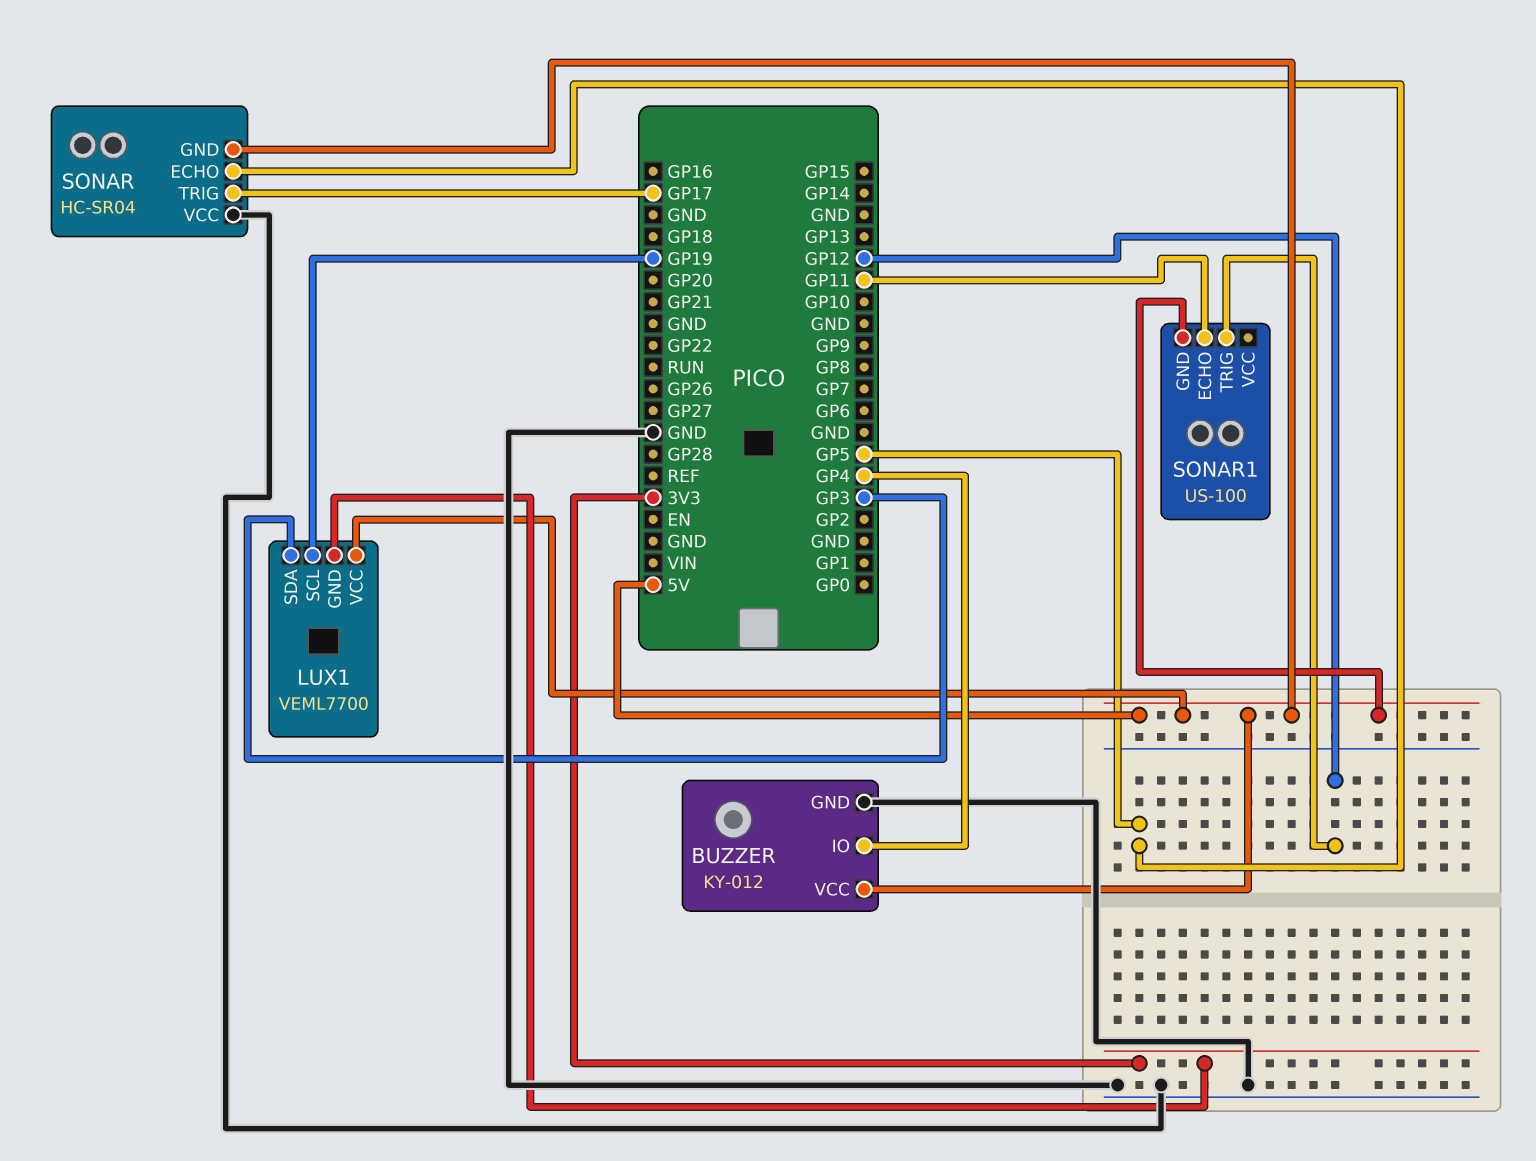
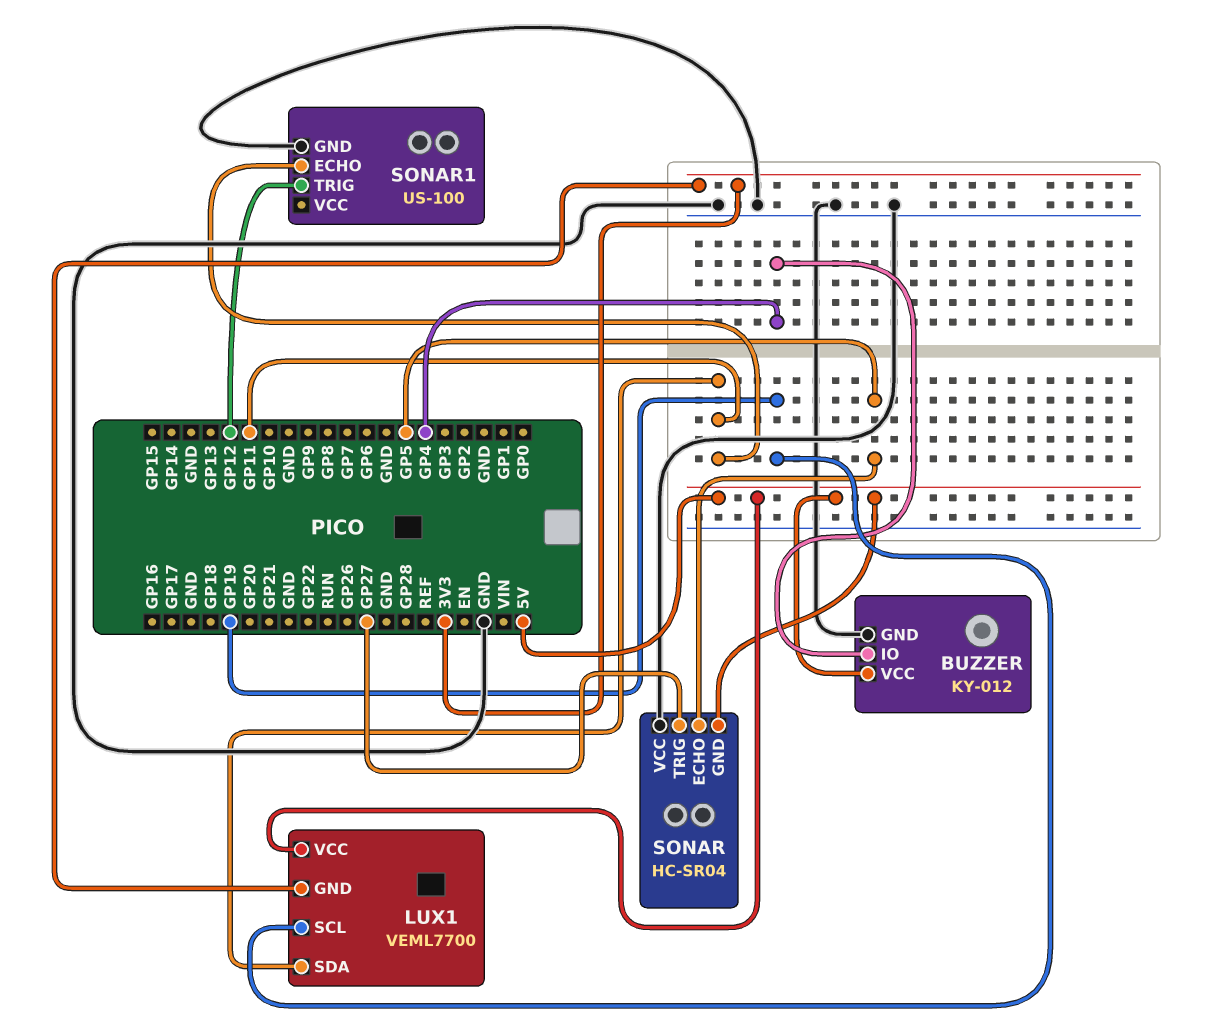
LUX1 pin SDA: GP3 -> GP11
SONAR pin TRIG: GP17 -> GP27
SONAR1 pin GND: 5V -> GND

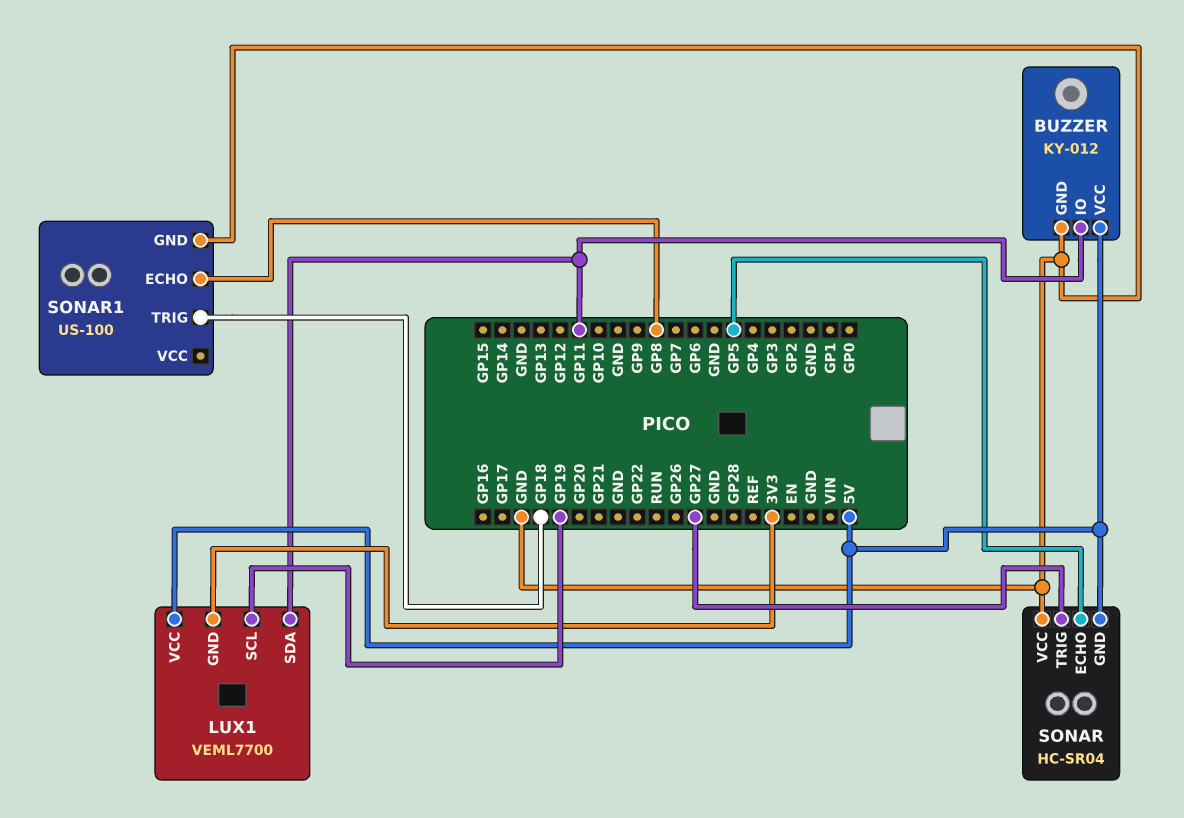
BUZZER pin IO: GP4 -> GP11
SONAR1 pin ECHO: GP11 -> GP8
SONAR1 pin TRIG: GP12 -> GP18

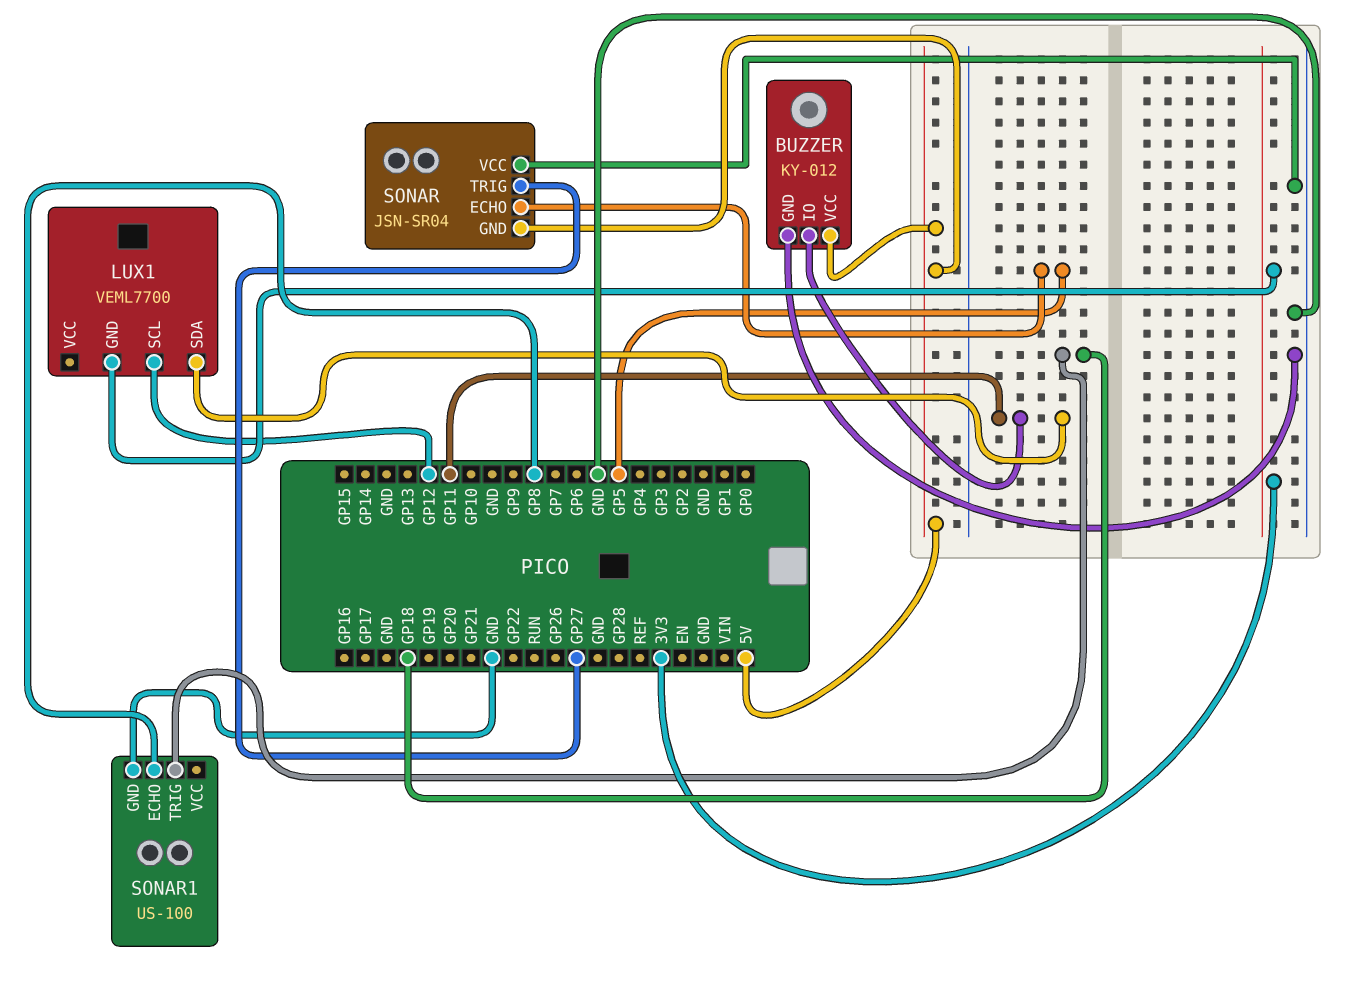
LUX1 pin SCL: GP19 -> GP12
LUX1 pin VCC: 5V -> none
SONAR: HC-SR04 -> JSN-SR04

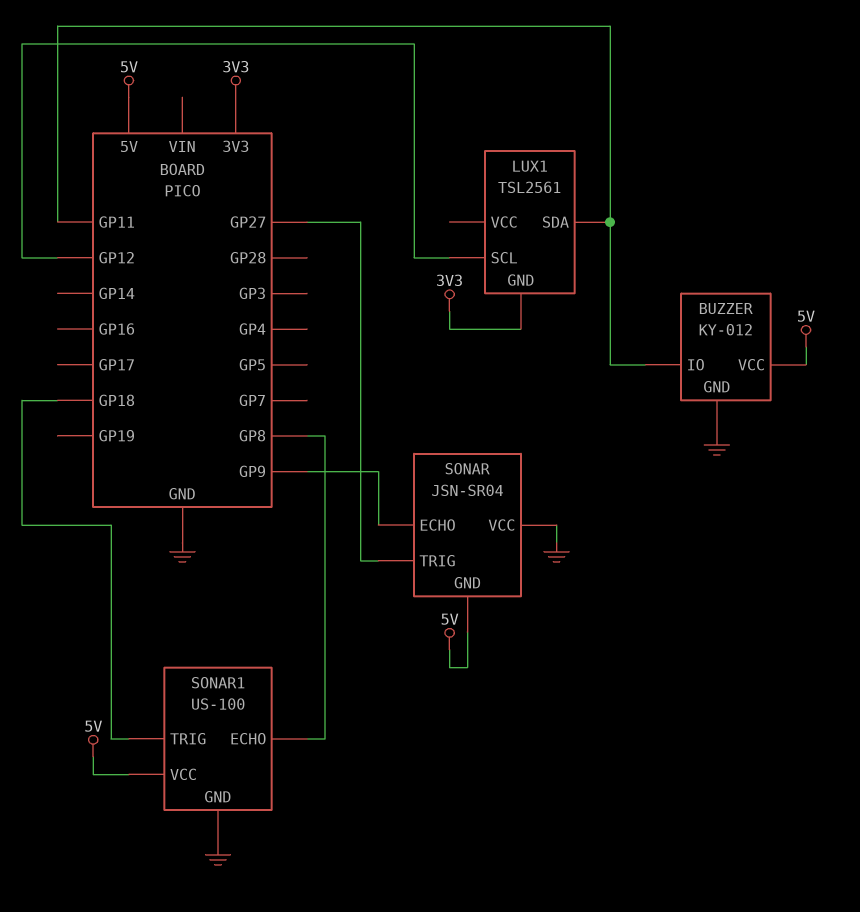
LUX1: VEML7700 -> TSL2561
SONAR pin ECHO: GP5 -> GP9
SONAR1 pin VCC: none -> 5V

